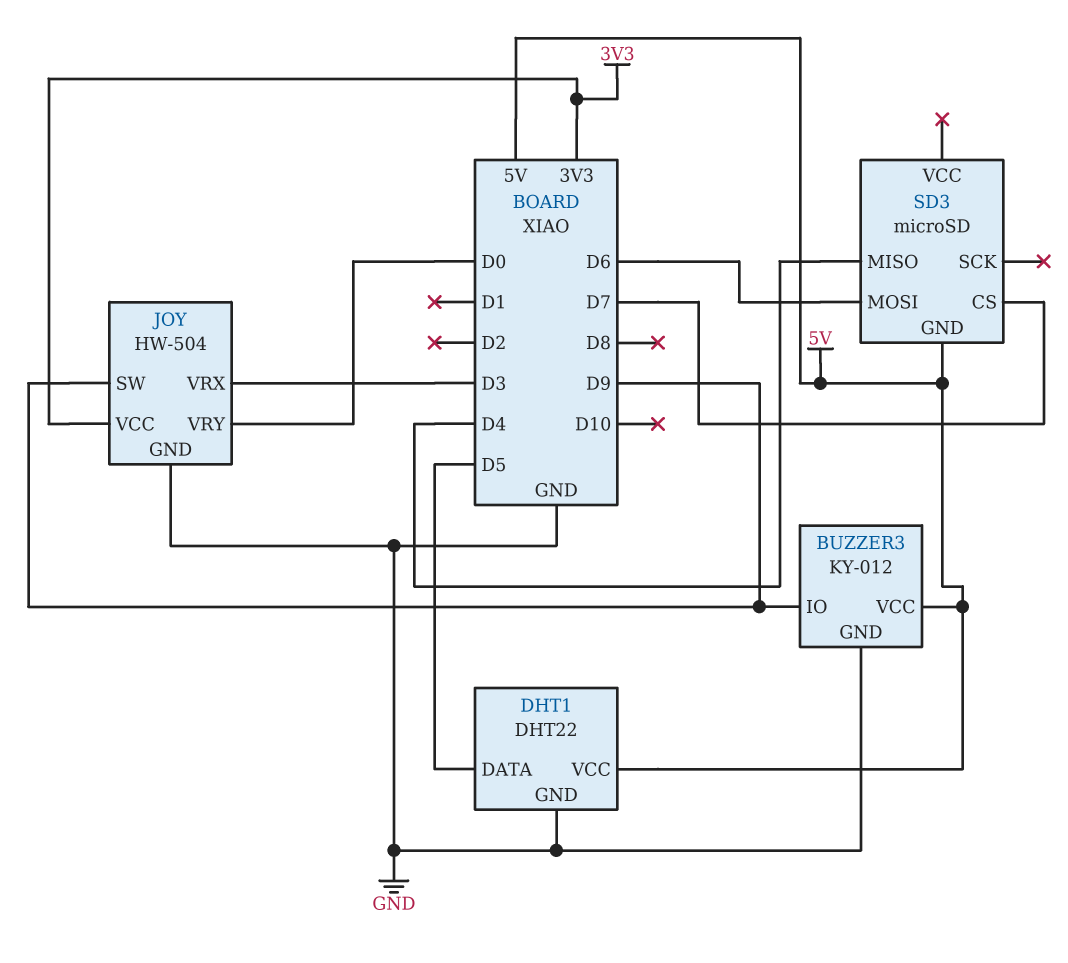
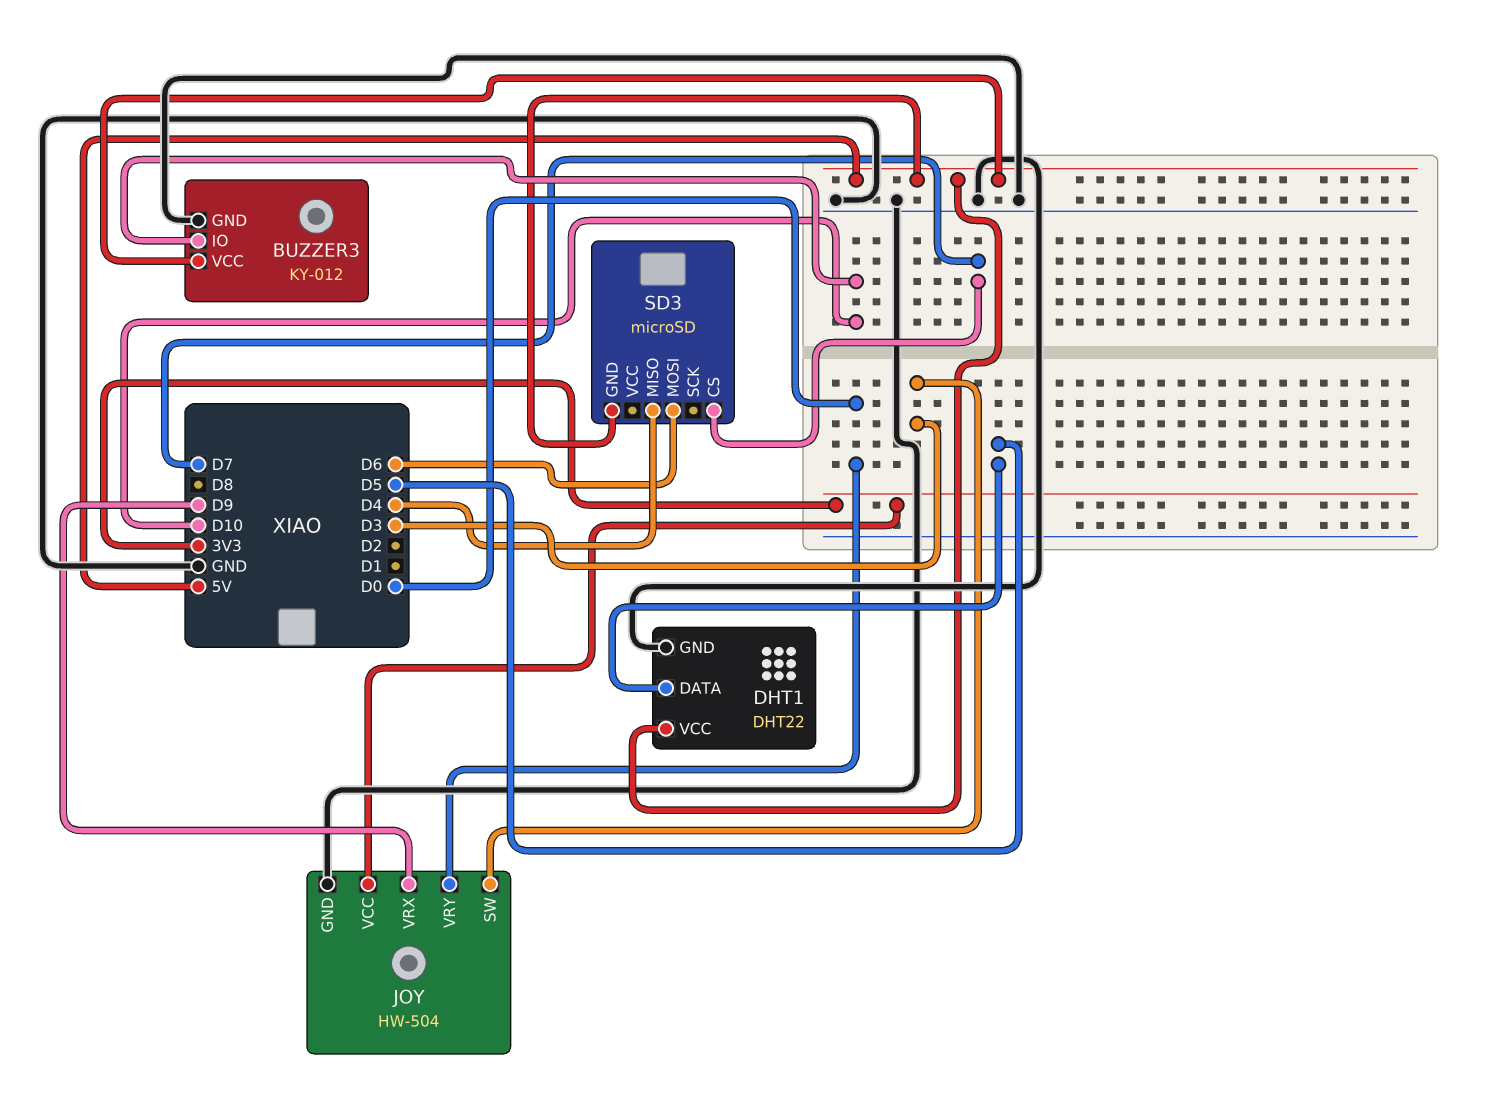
BUZZER3 pin IO: D9 -> D10
JOY pin SW: D9 -> D3
JOY pin VRX: D3 -> D9

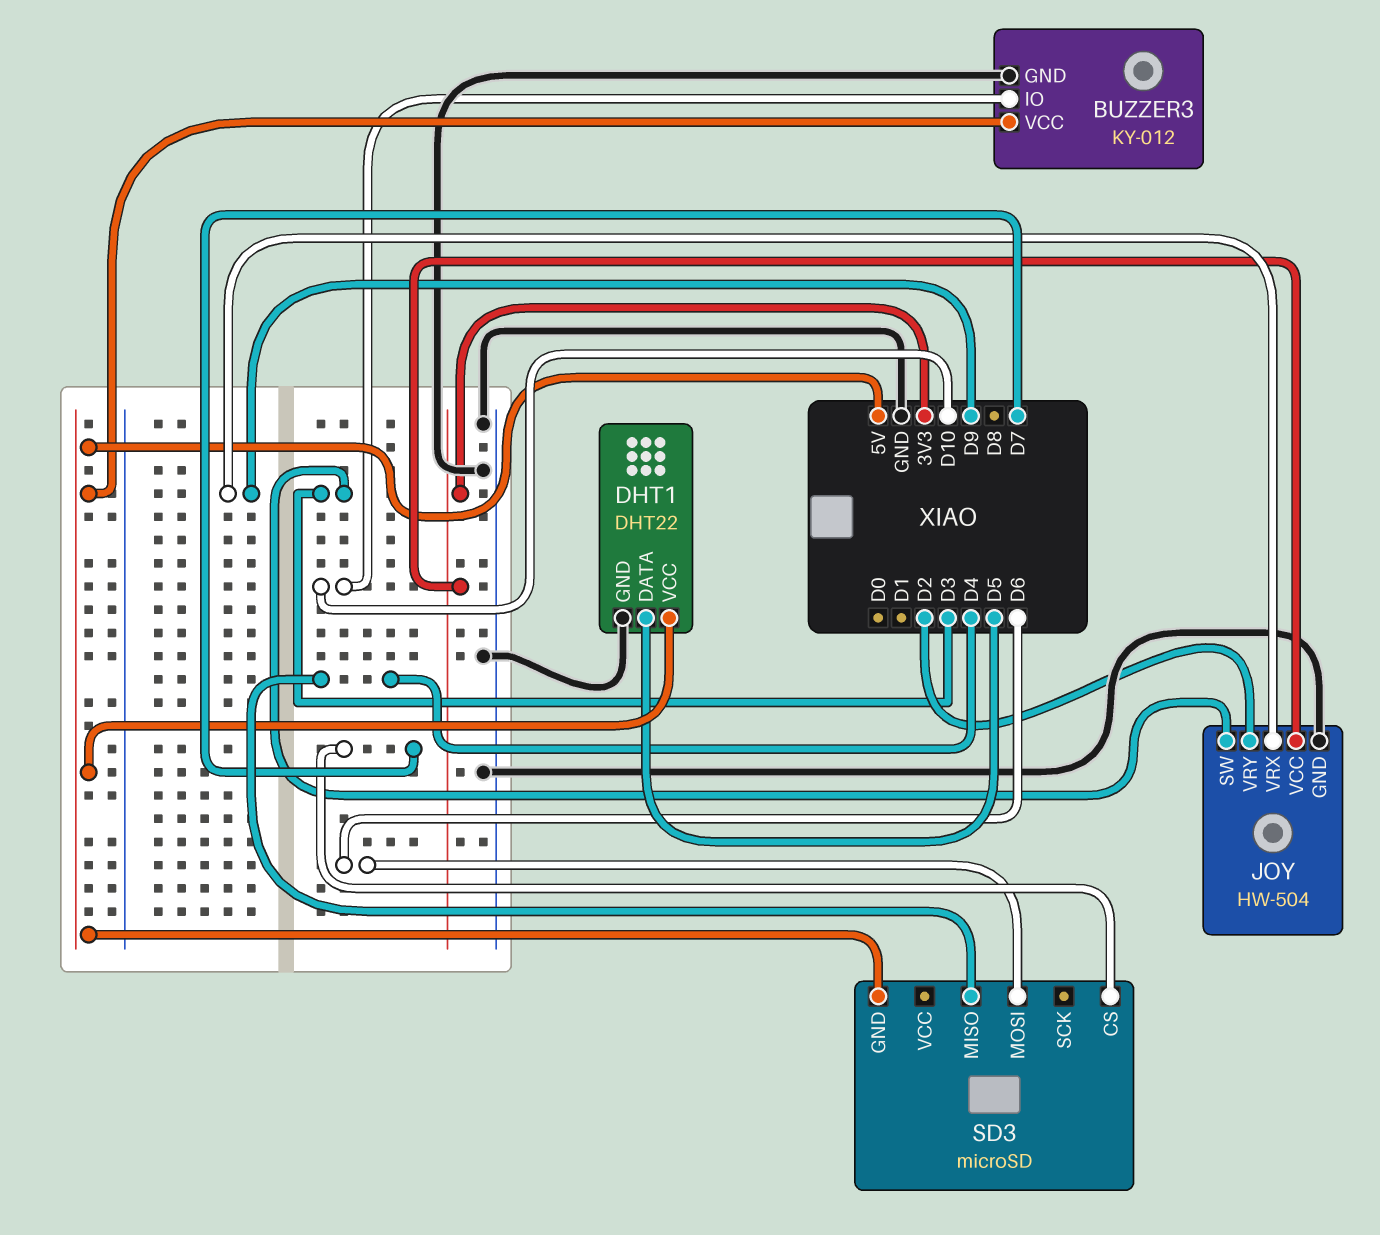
JOY pin VRY: D0 -> D2

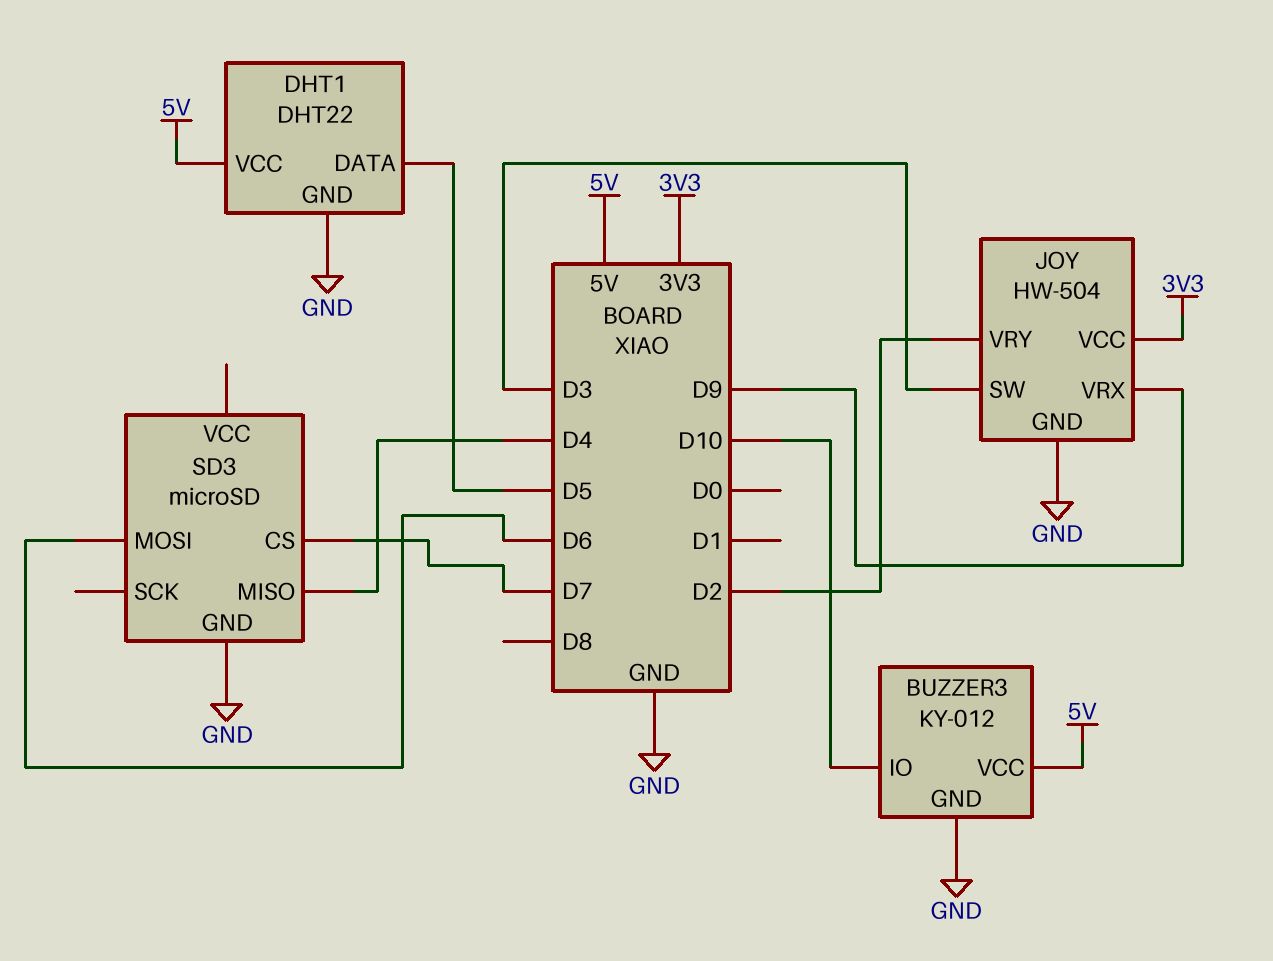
SD3 pin GND: 5V -> GND

